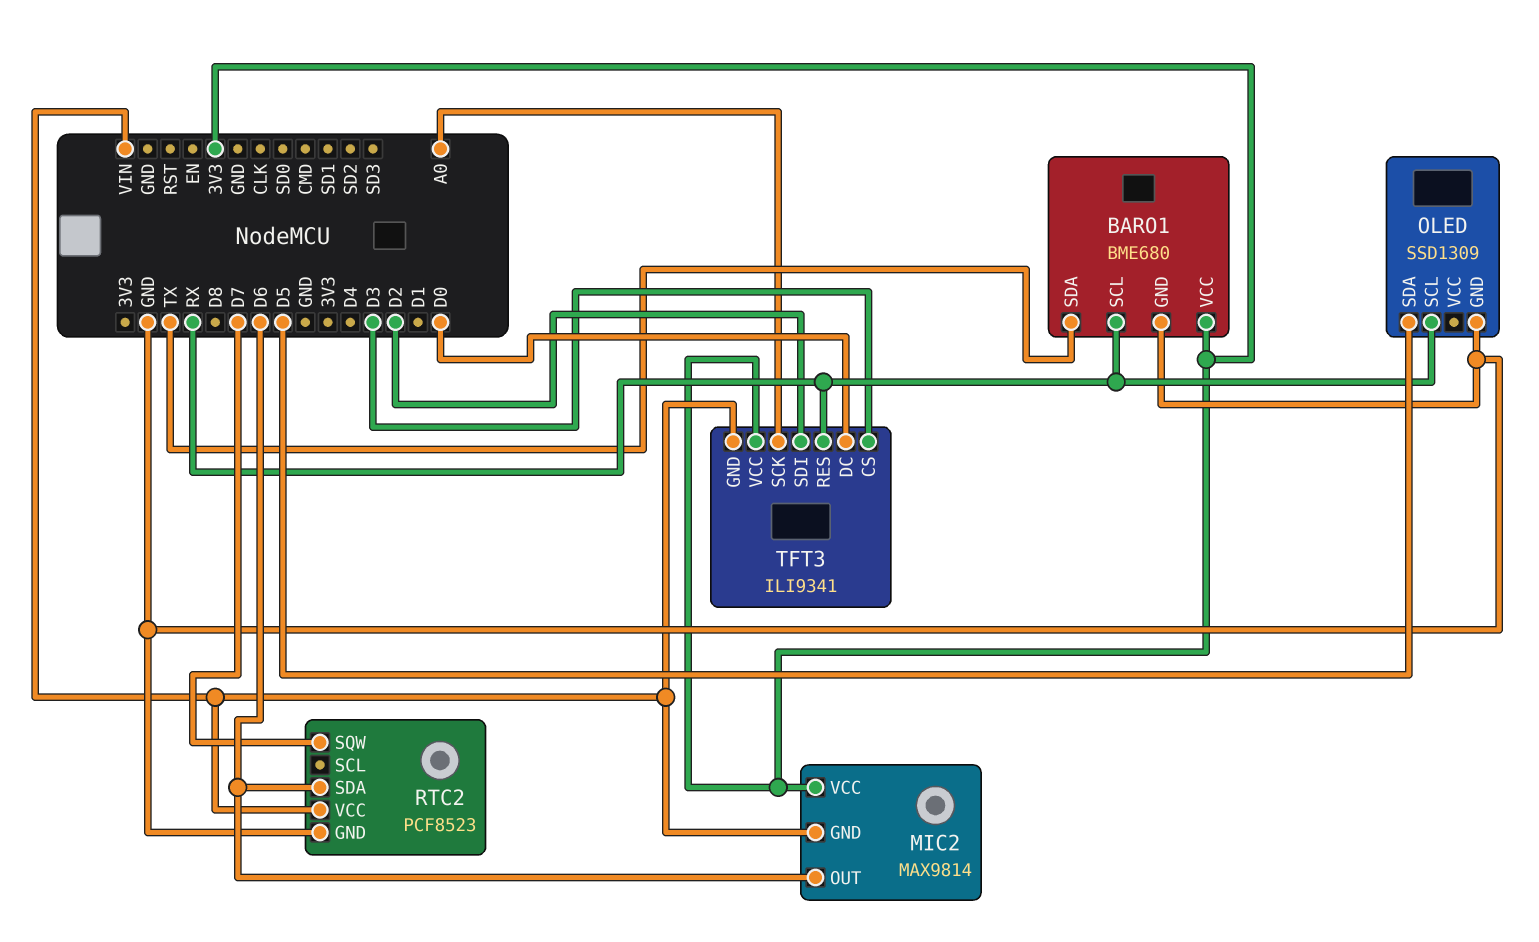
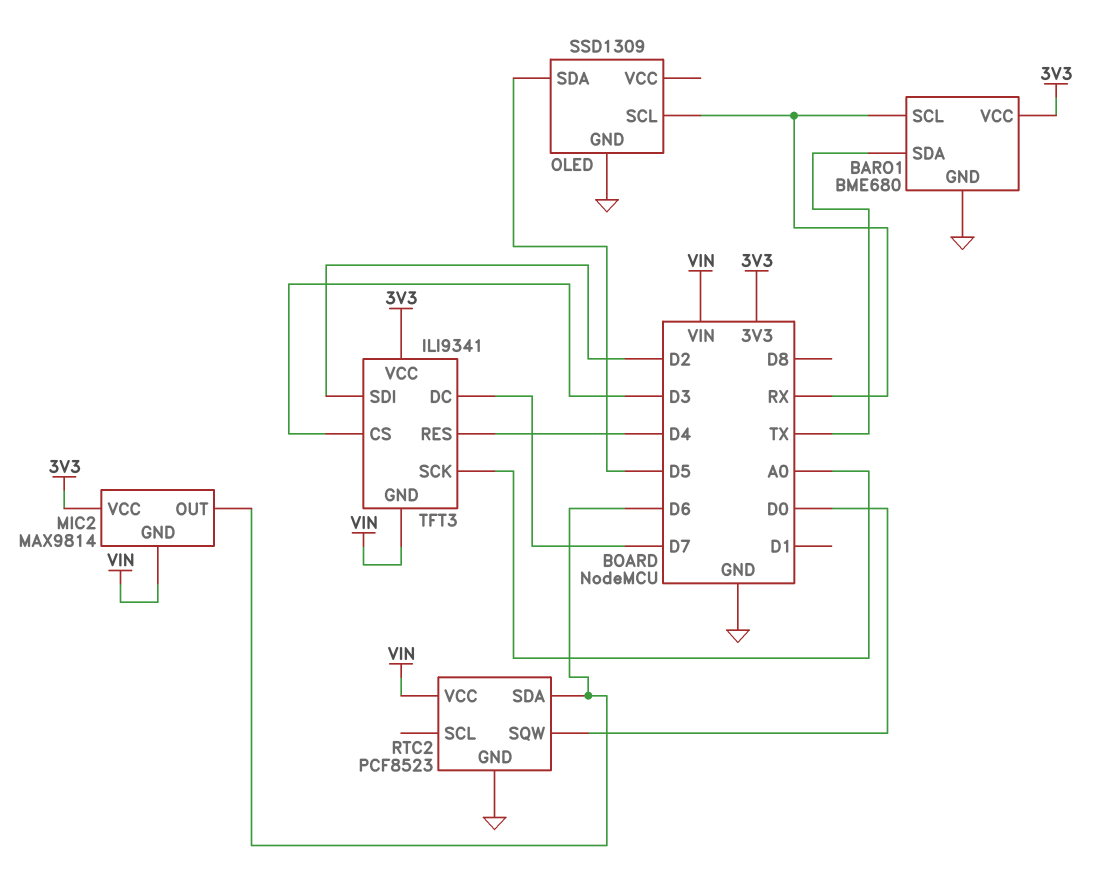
RTC2 pin SQW: D7 -> D0
TFT3 pin DC: D0 -> D7
TFT3 pin RES: RX -> D4

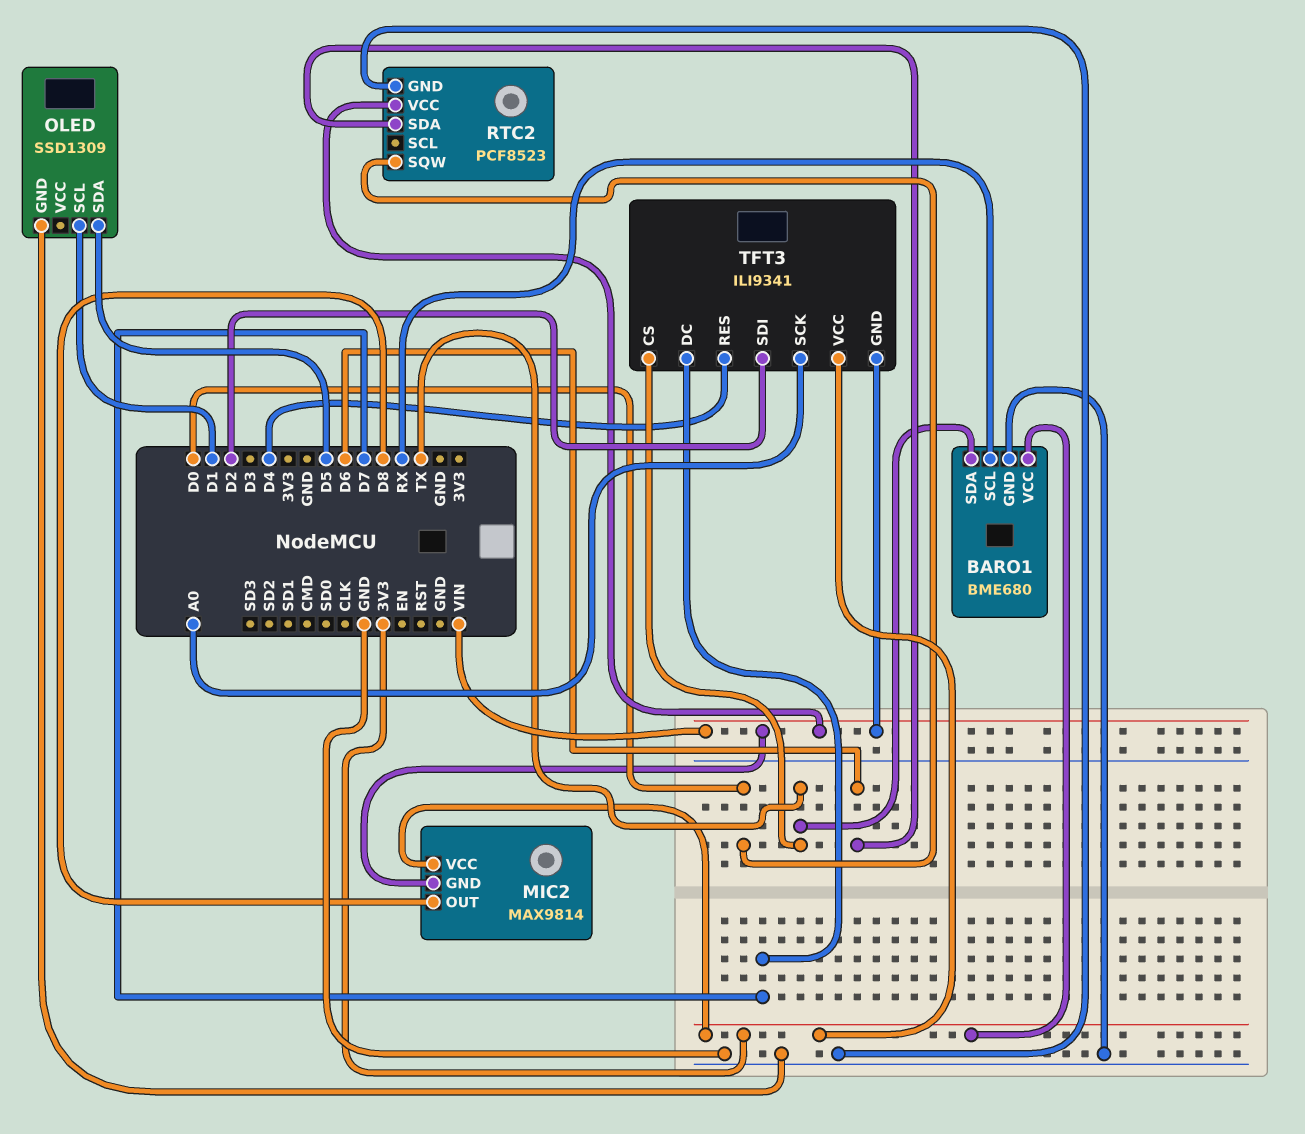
MIC2 pin OUT: D6 -> D8
OLED pin SCL: RX -> D1
TFT3 pin CS: D3 -> TX

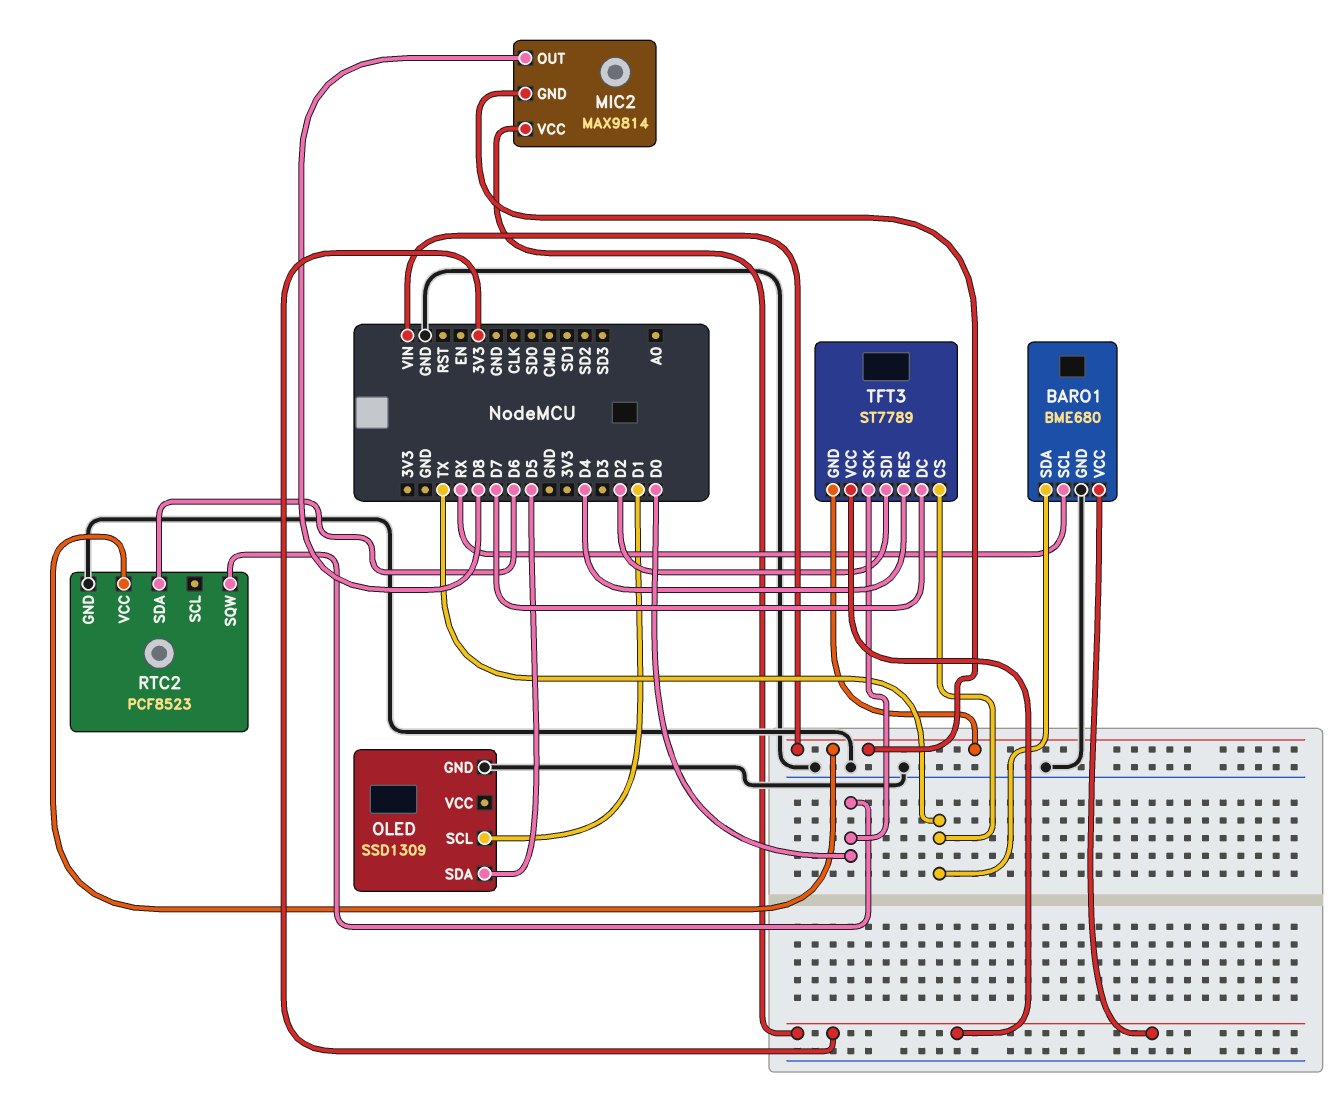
TFT3: ILI9341 -> ST7789
TFT3 pin SCK: A0 -> D0

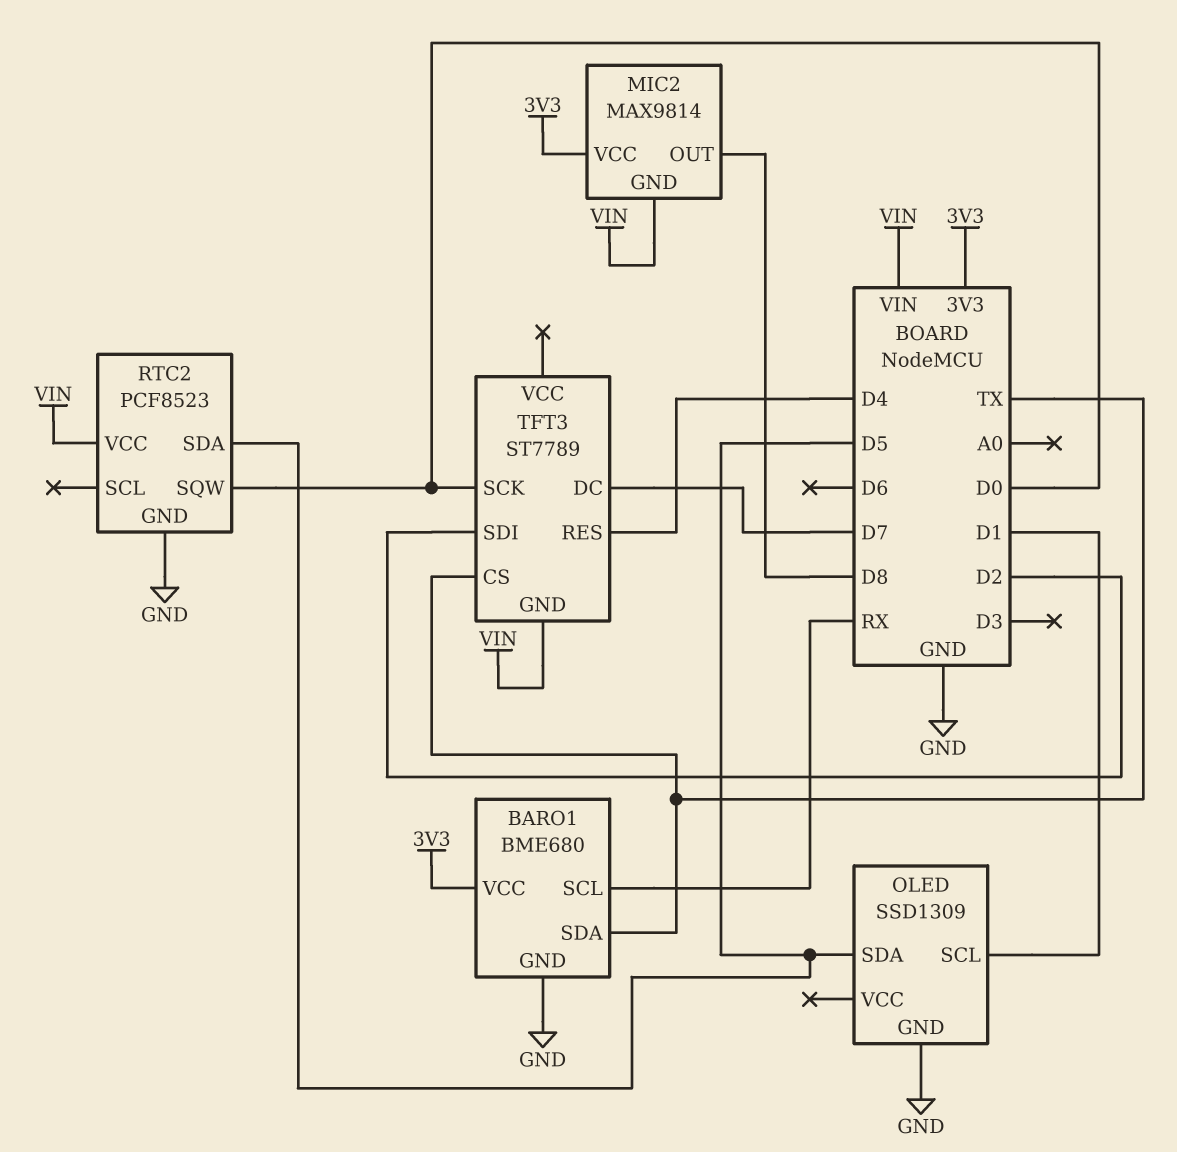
RTC2 pin SDA: D6 -> D5
TFT3 pin VCC: 3V3 -> none

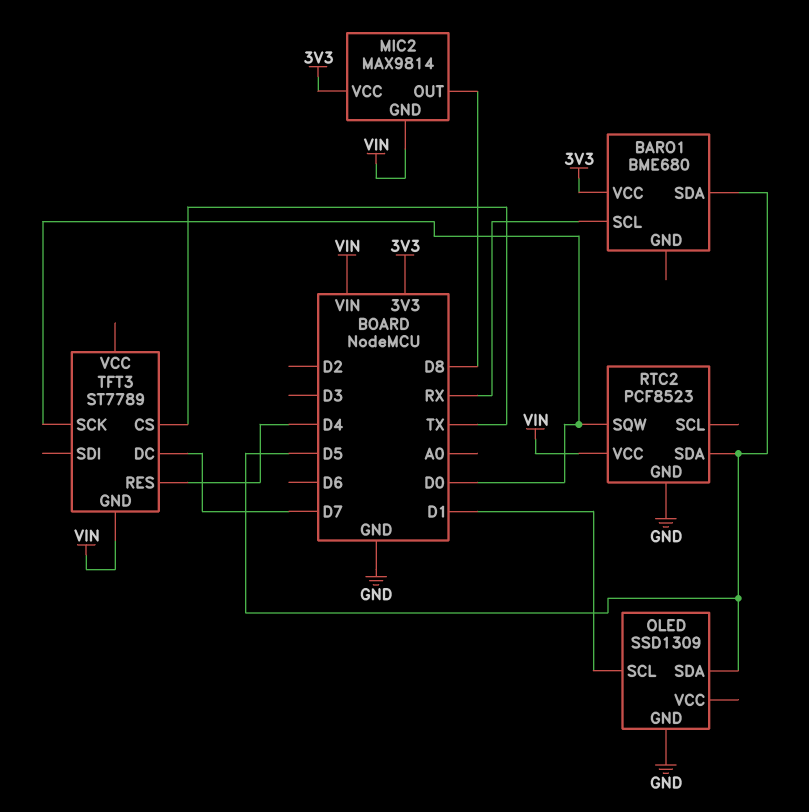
BARO1 pin GND: GND -> none
BARO1 pin SDA: TX -> D5
TFT3 pin SDI: D2 -> none

